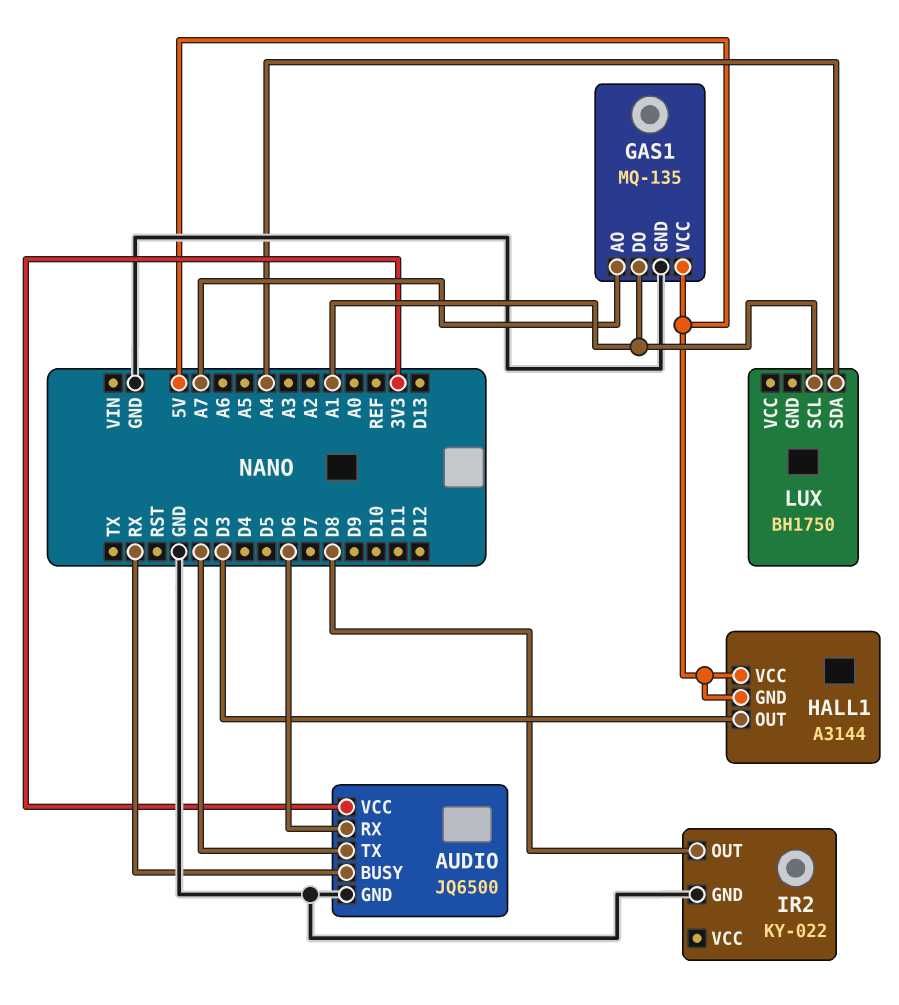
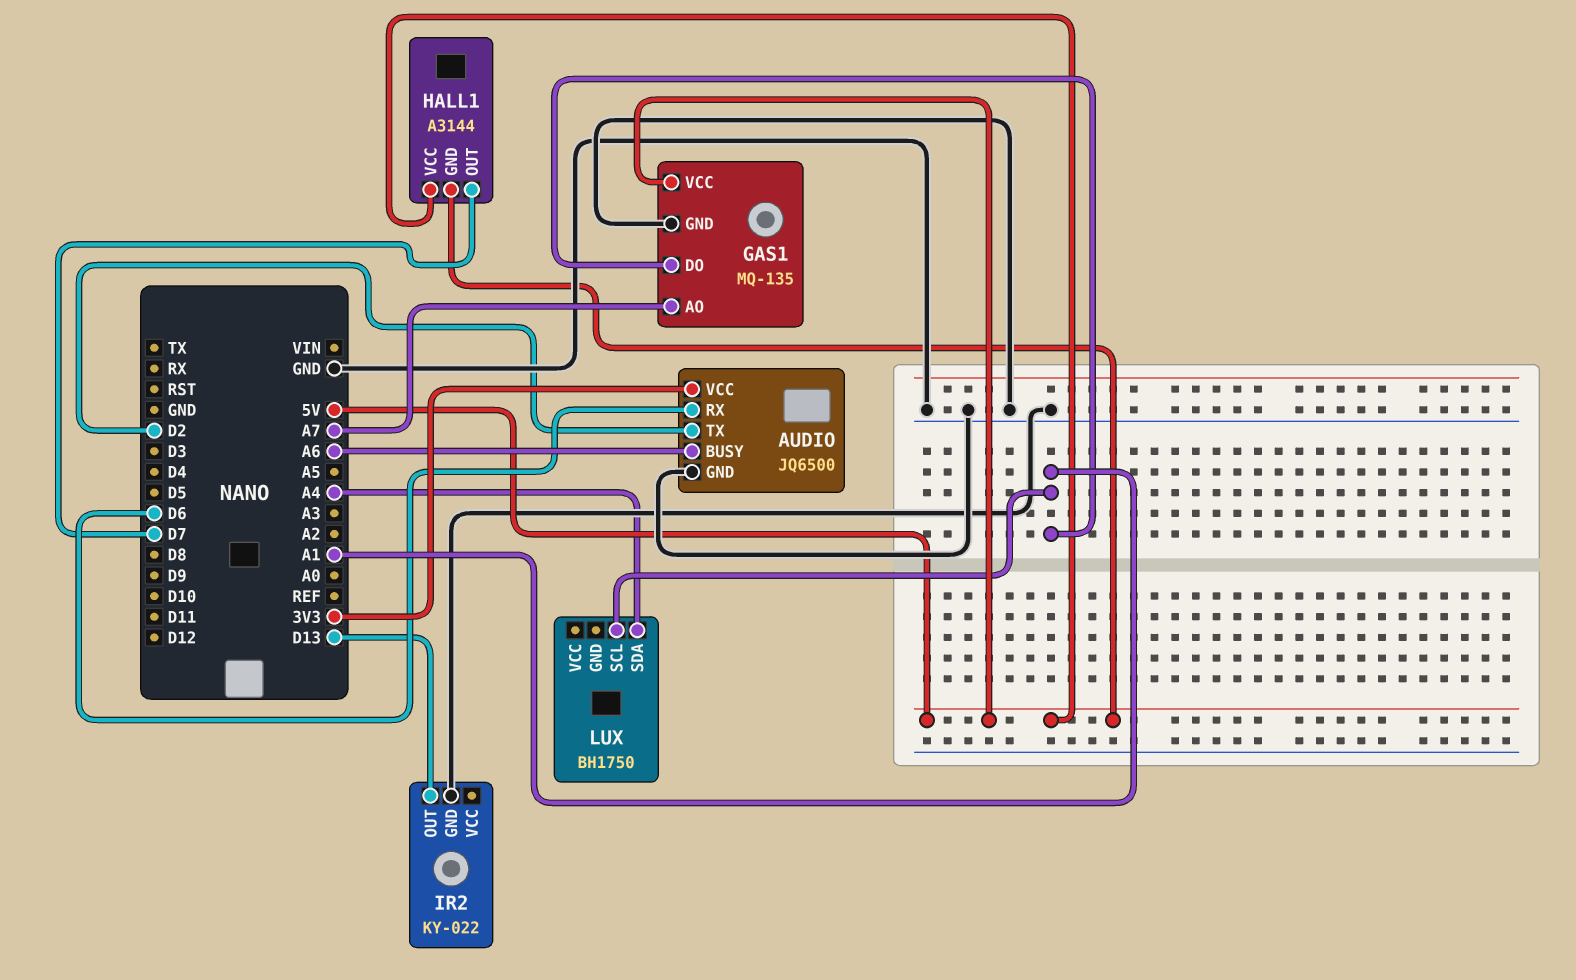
AUDIO pin BUSY: RX -> A6
HALL1 pin OUT: D3 -> D7
IR2 pin OUT: D8 -> D13

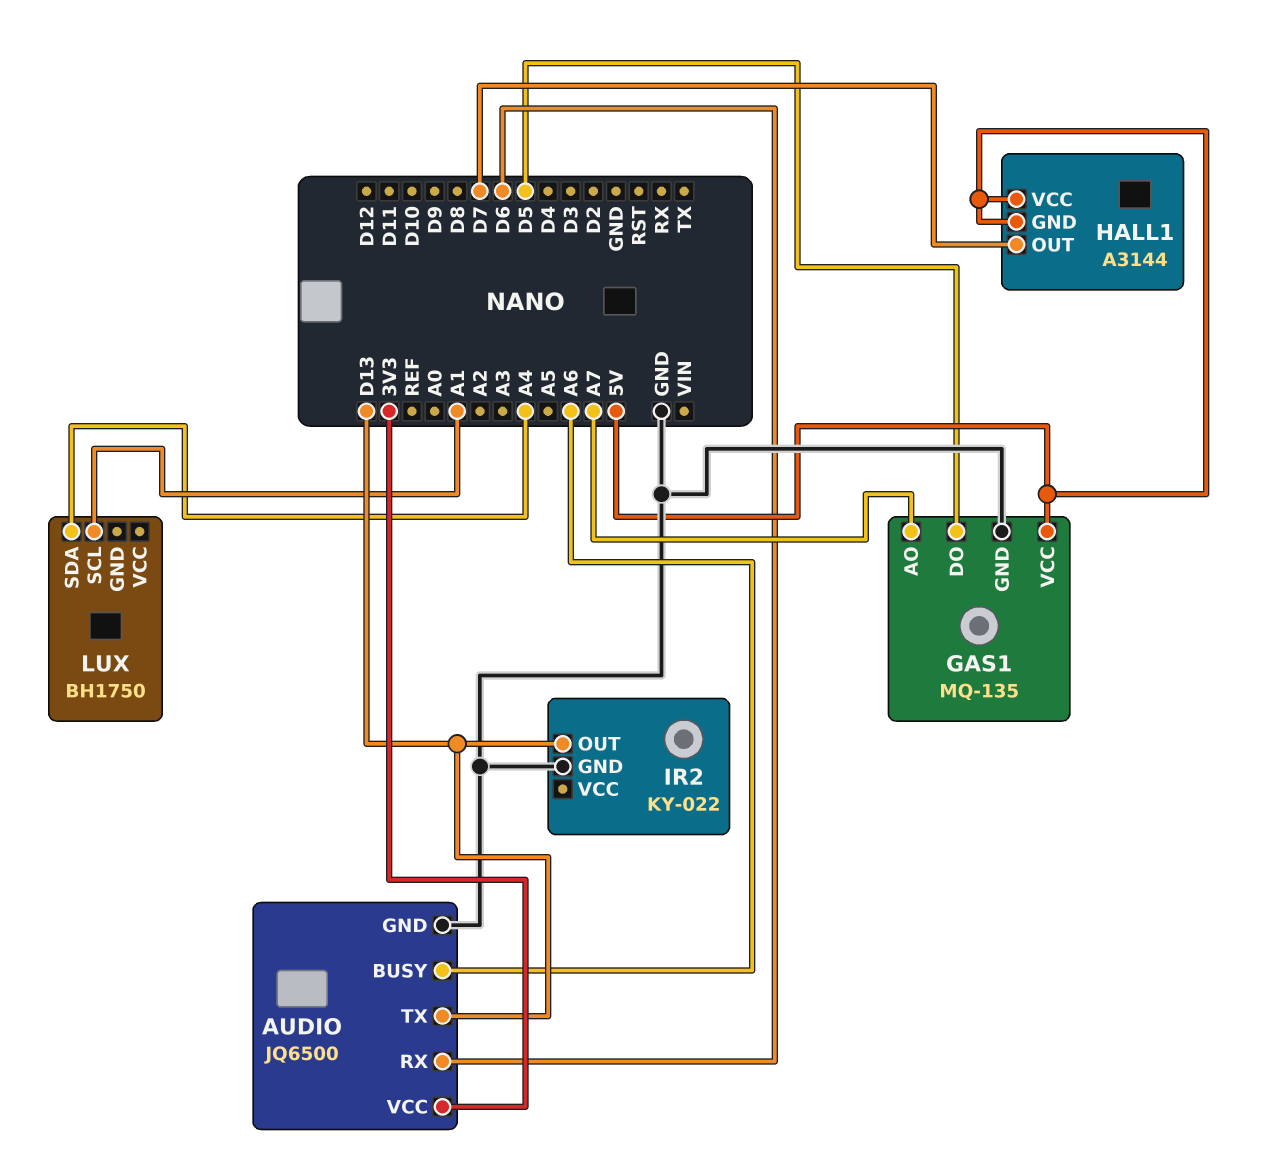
AUDIO pin TX: D2 -> D13
GAS1 pin DO: A1 -> D5

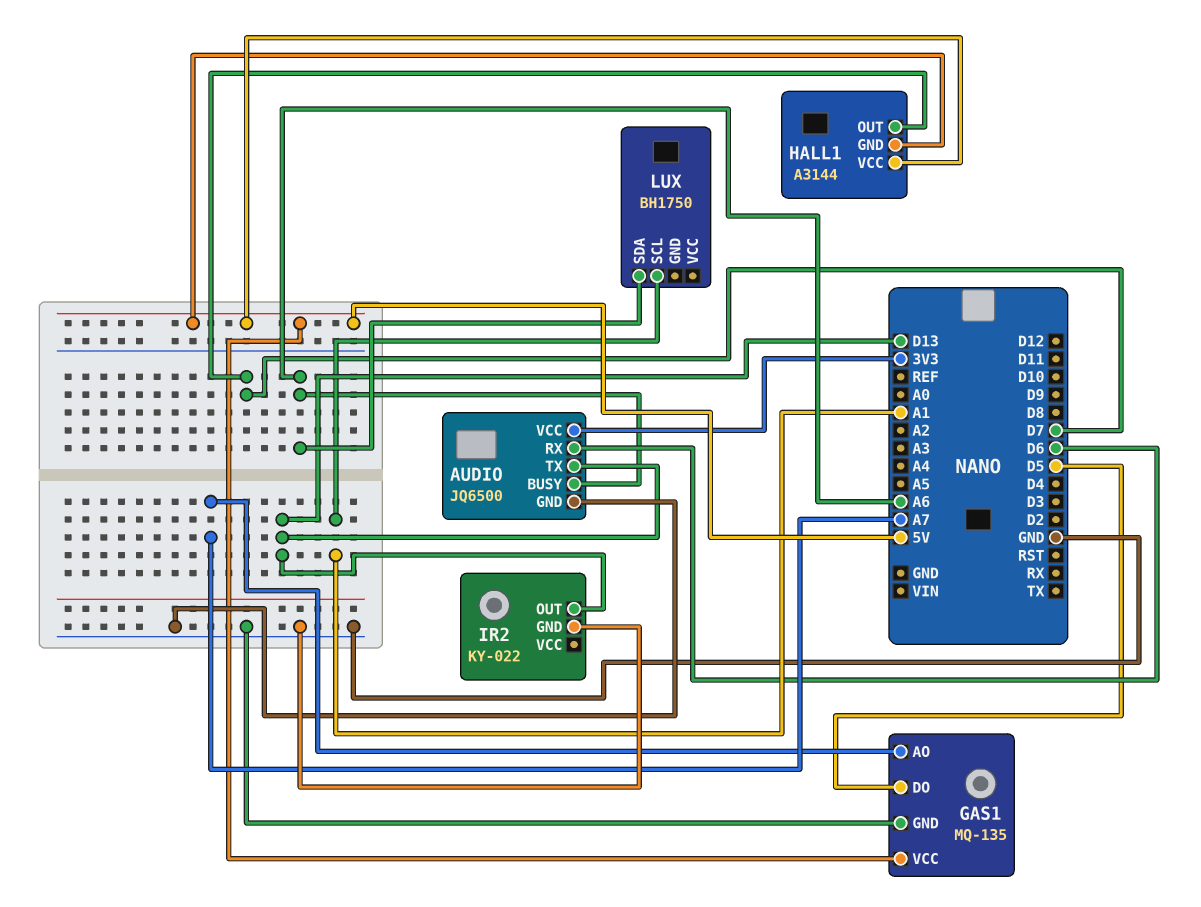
LUX pin SDA: A4 -> A6

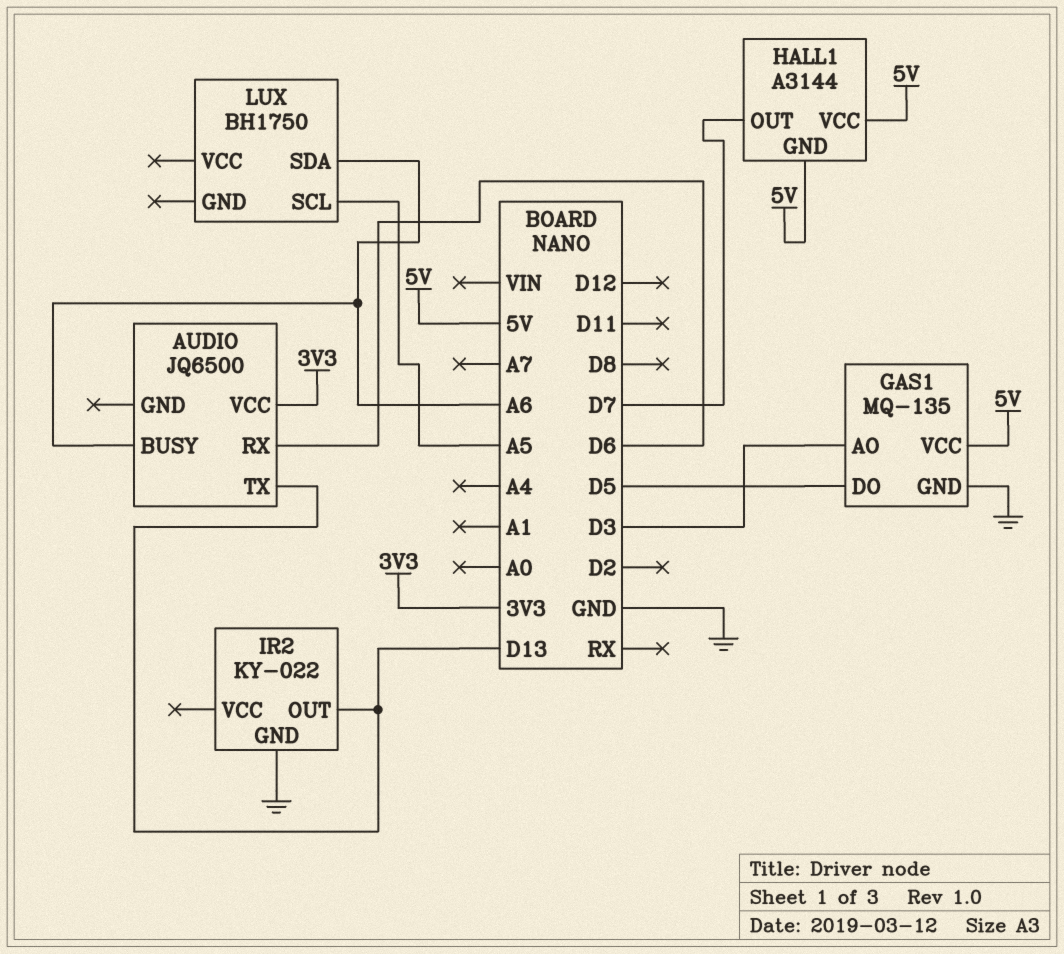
AUDIO pin GND: GND -> none
GAS1 pin AO: A7 -> D3
LUX pin SCL: A1 -> A5

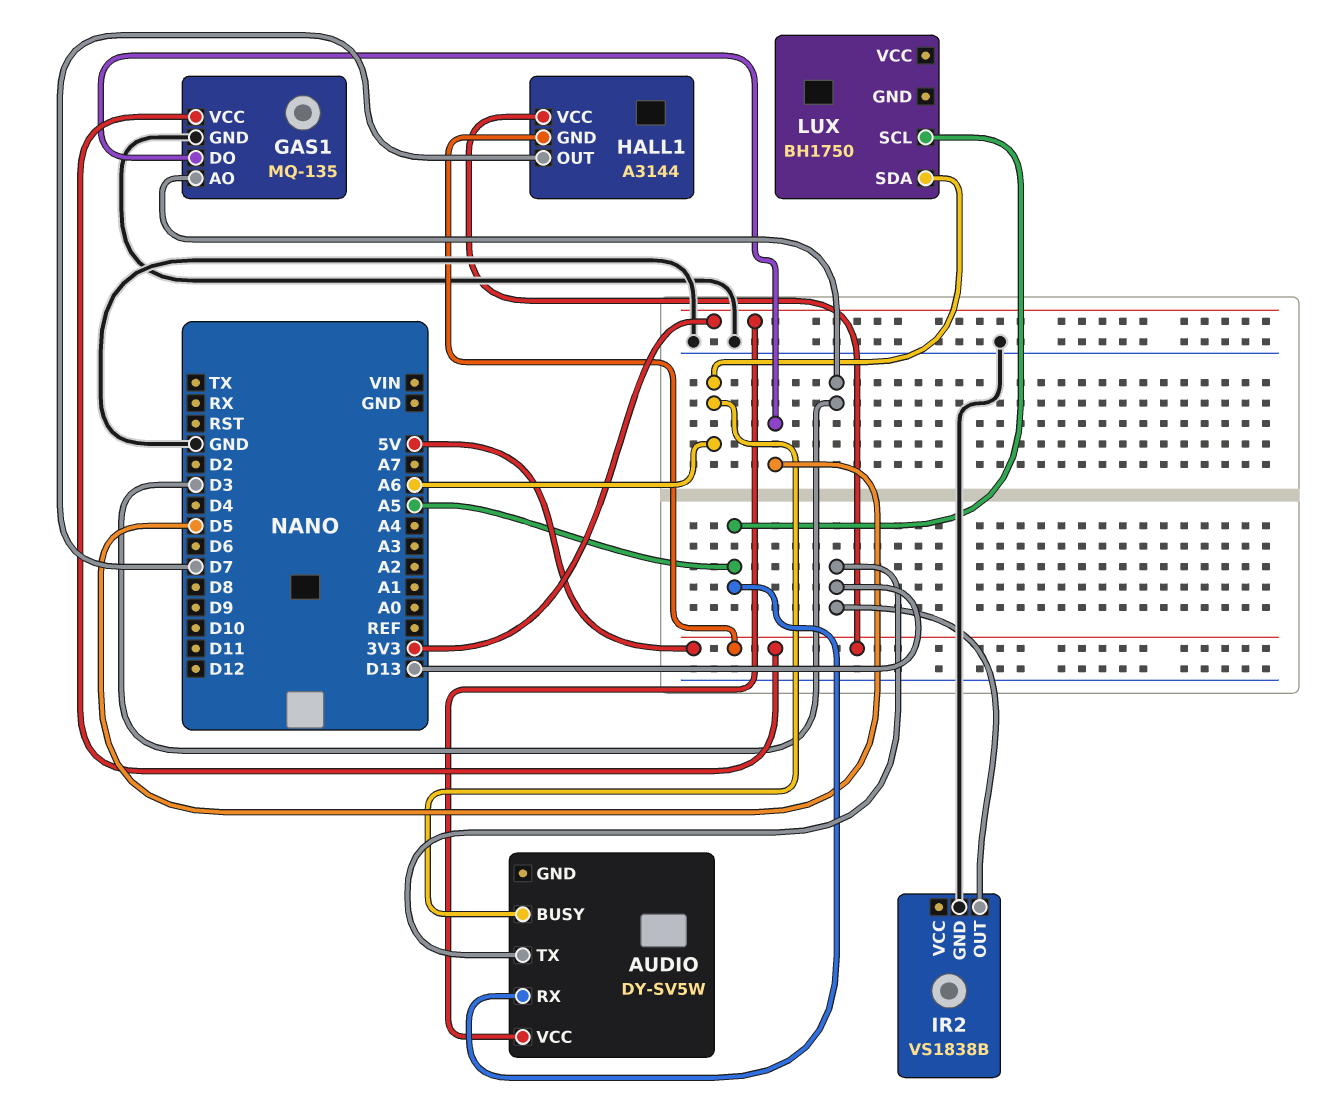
AUDIO: JQ6500 -> DY-SV5W
AUDIO pin RX: D6 -> A5
IR2: KY-022 -> VS1838B

